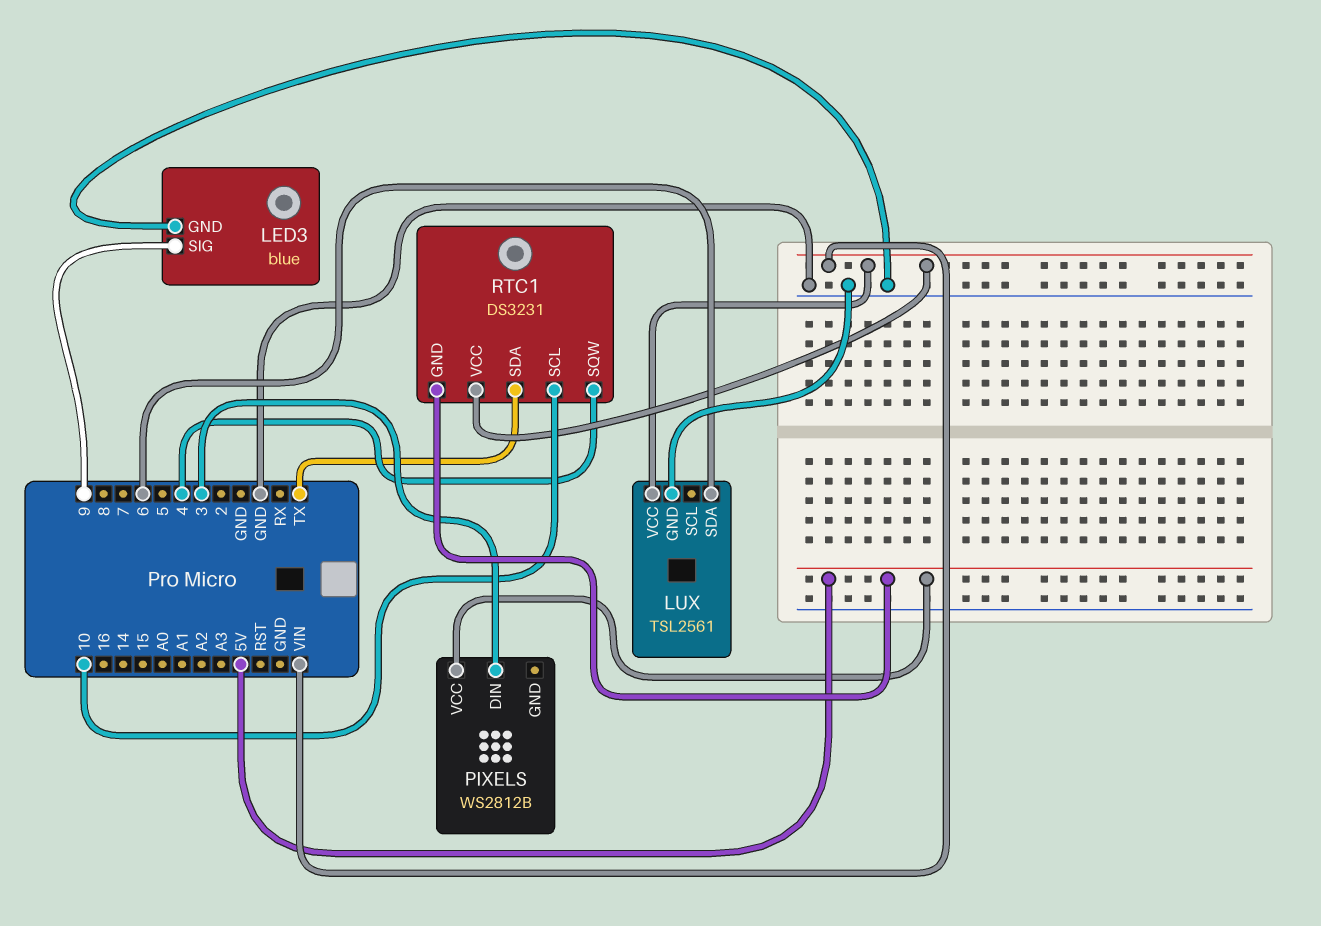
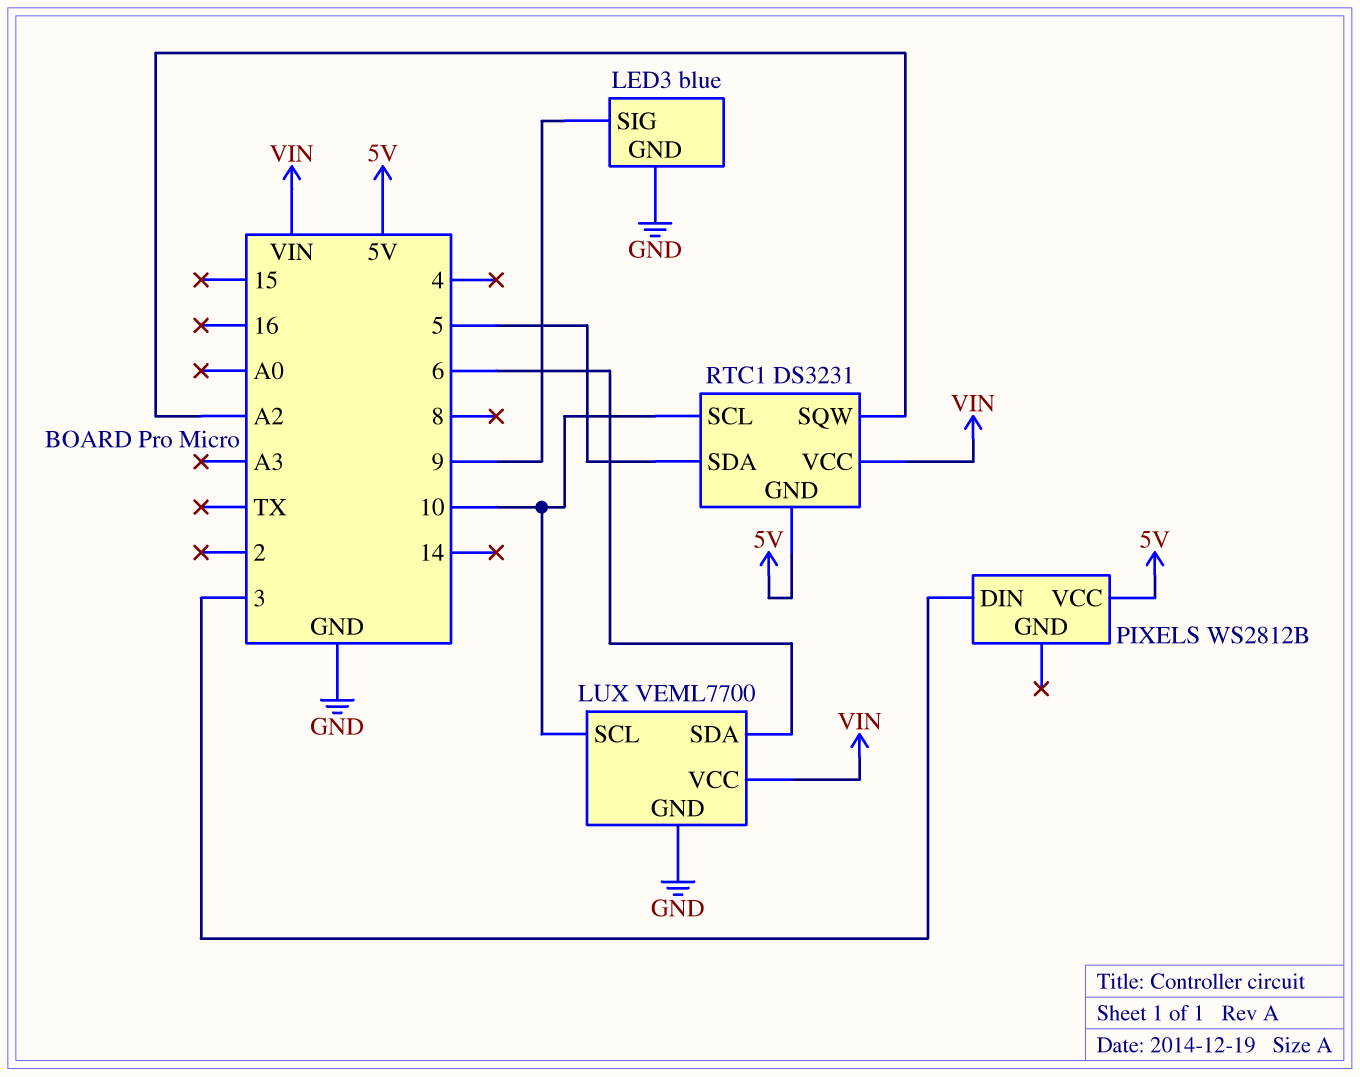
LUX: TSL2561 -> VEML7700
LUX pin SCL: none -> 10
RTC1 pin SDA: TX -> 5
RTC1 pin SQW: 4 -> A2

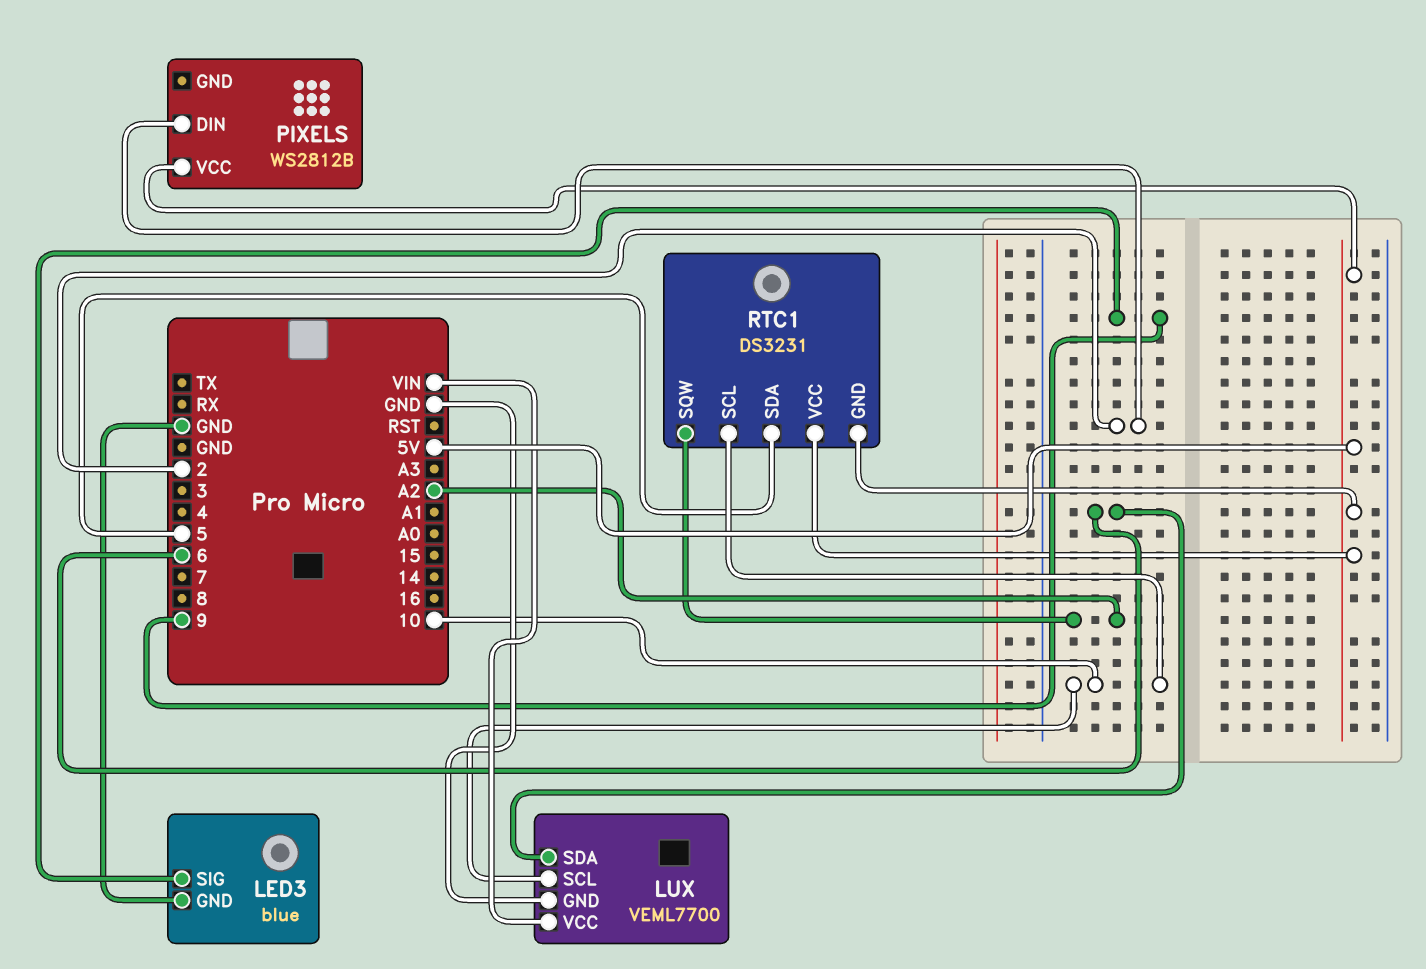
PIXELS pin DIN: 3 -> 2
RTC1 pin VCC: VIN -> 5V

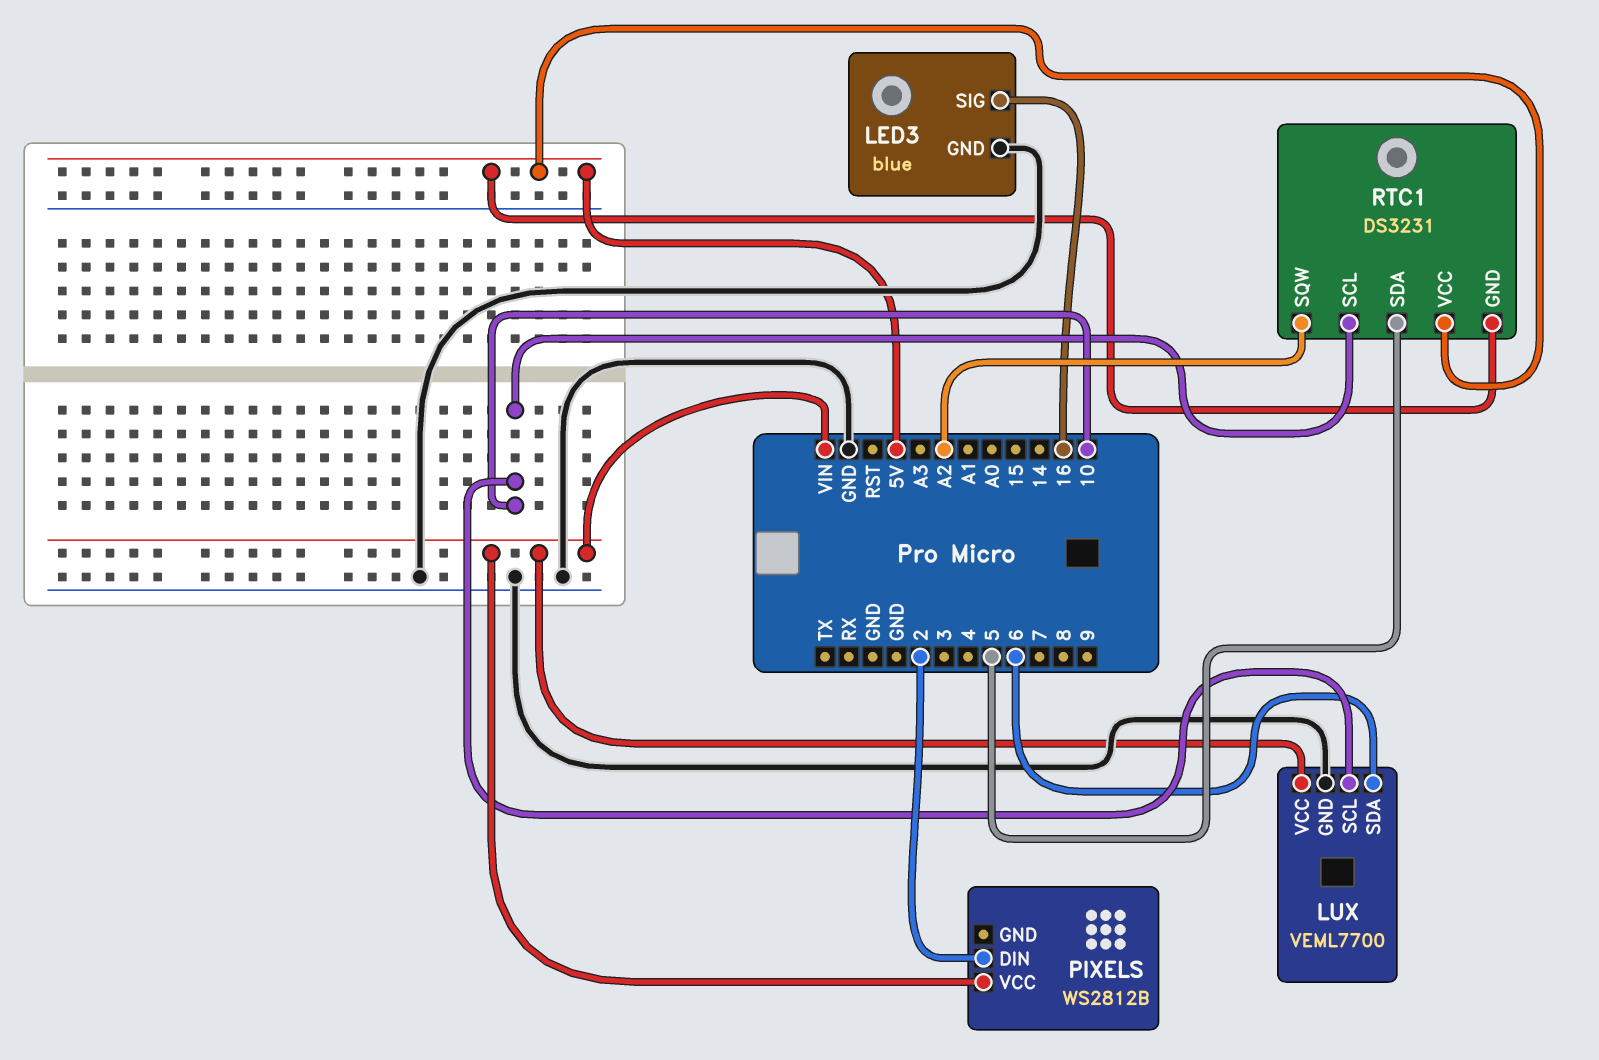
LED3 pin SIG: 9 -> 16
PIXELS pin VCC: 5V -> VIN

